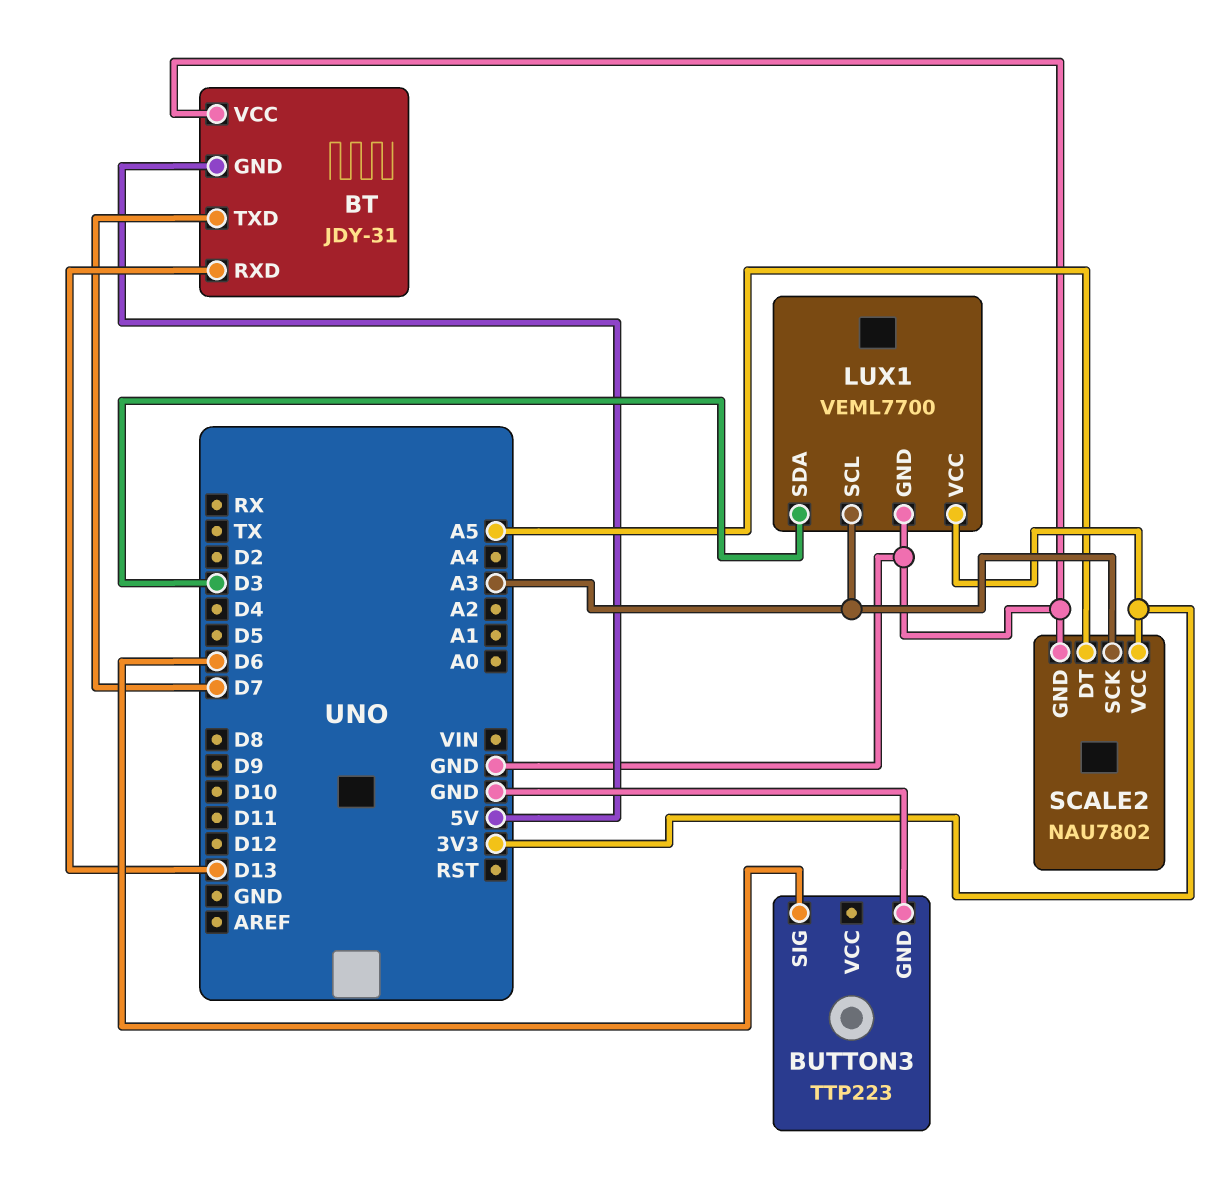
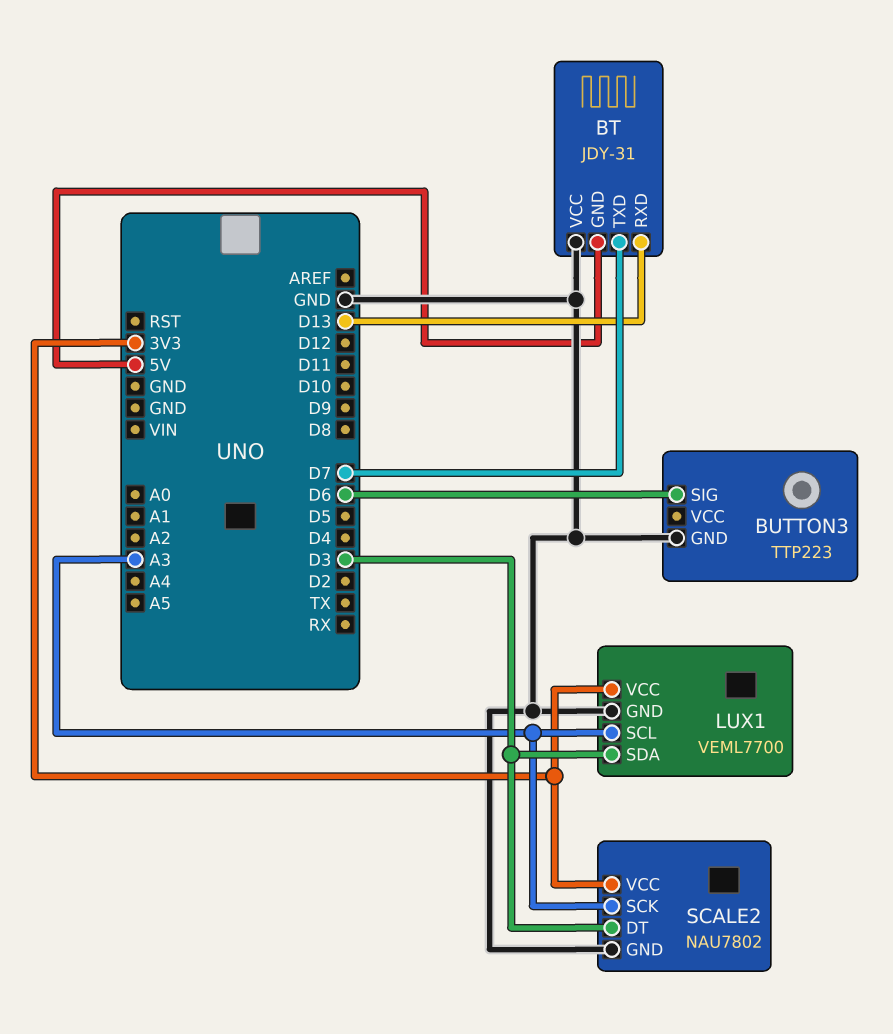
SCALE2 pin DT: A5 -> D3

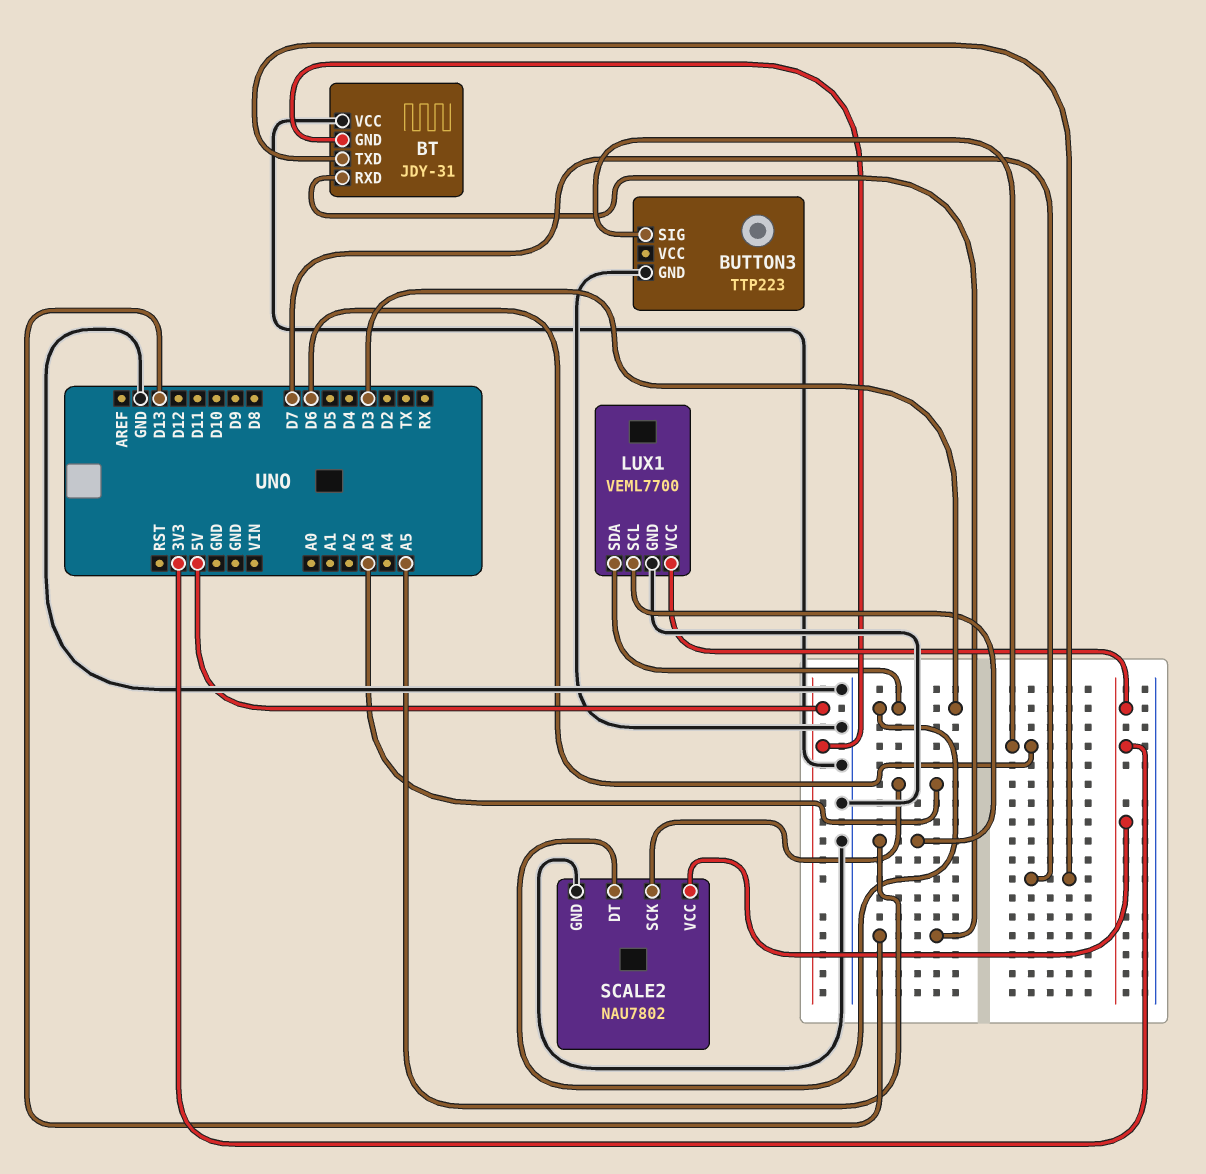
LUX1 pin SCL: A3 -> A5

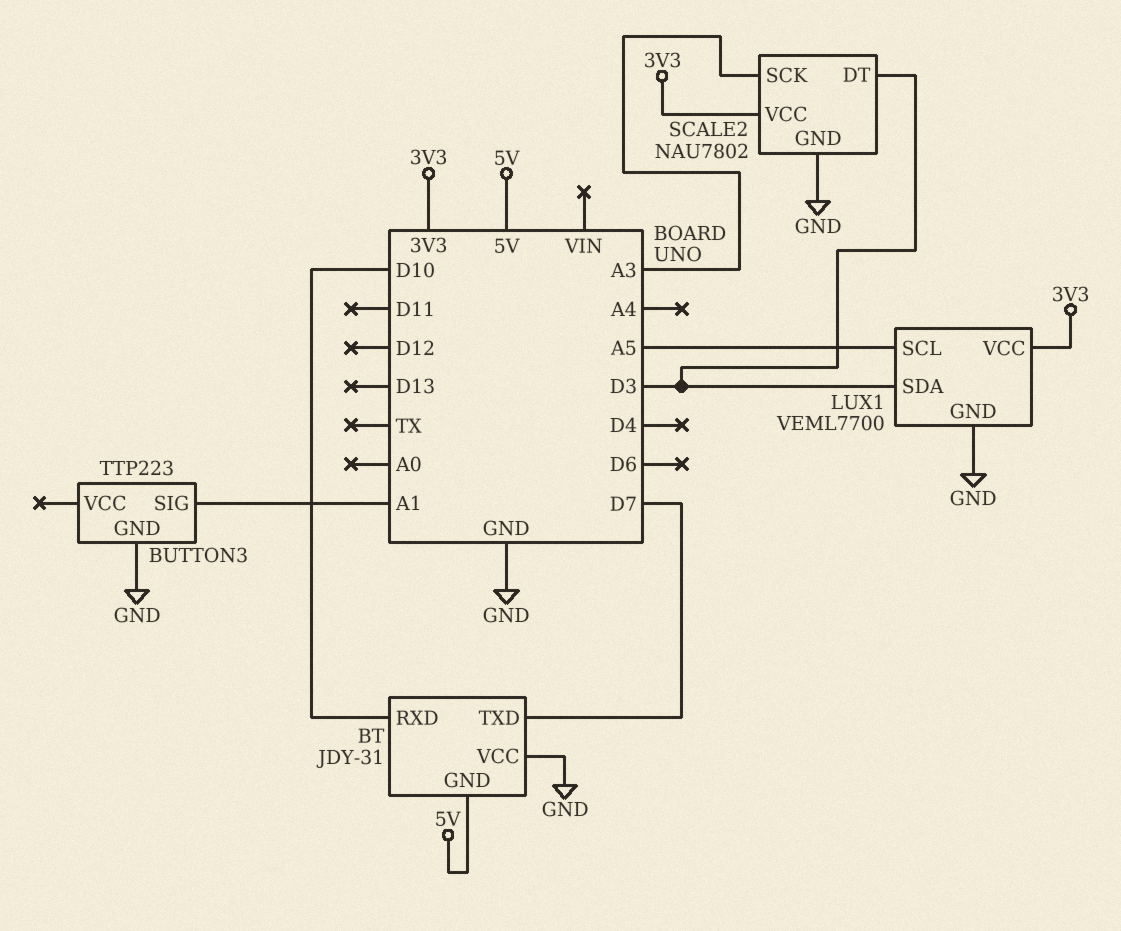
BT pin RXD: D13 -> D10
BUTTON3 pin SIG: D6 -> A1

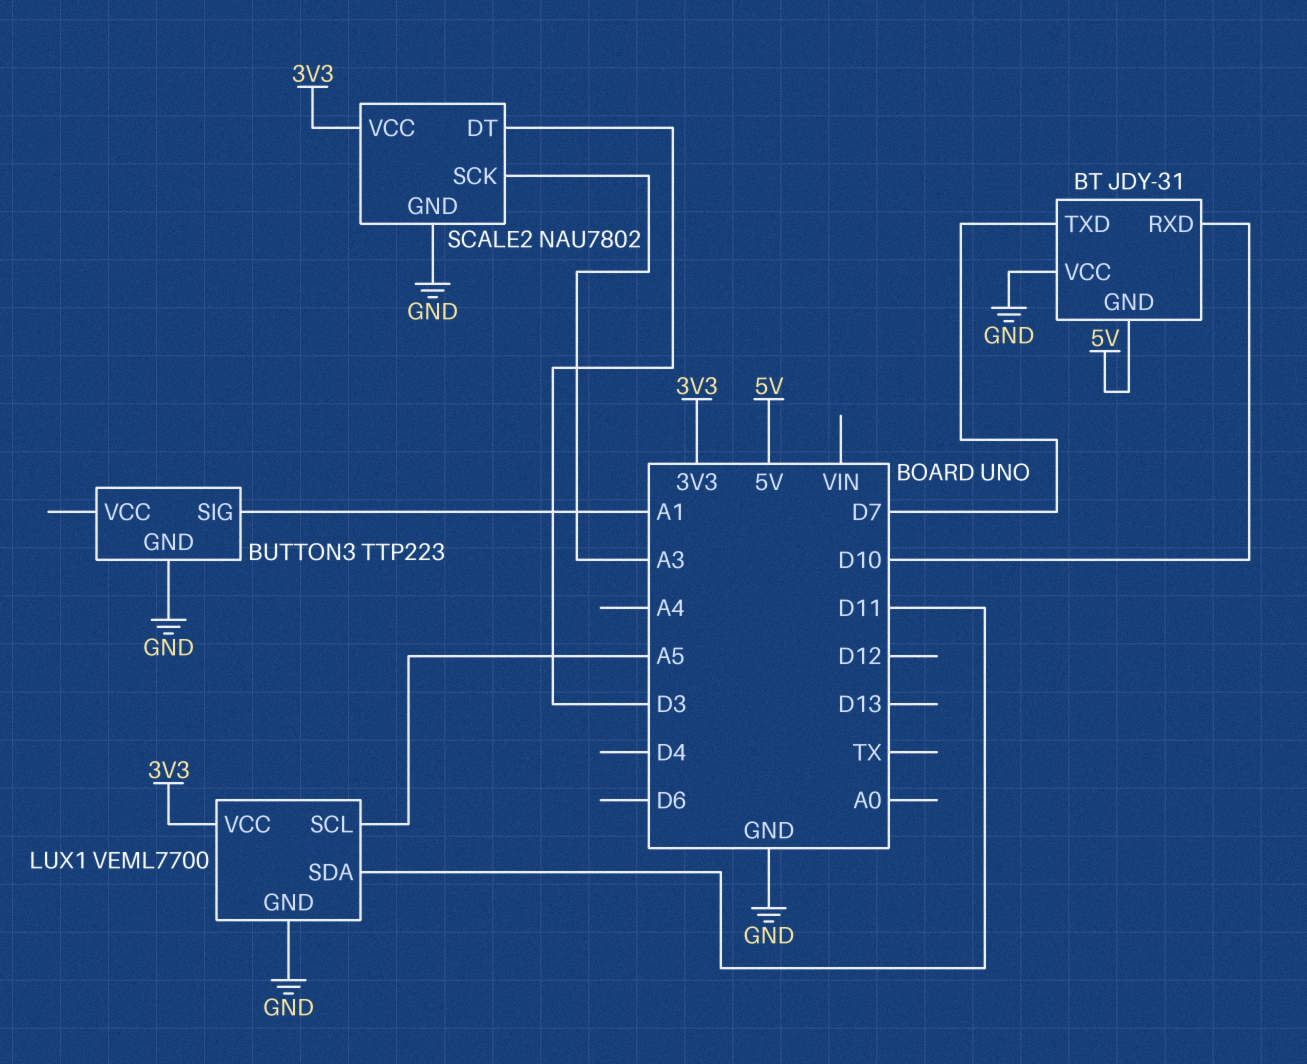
LUX1 pin SDA: D3 -> D11

